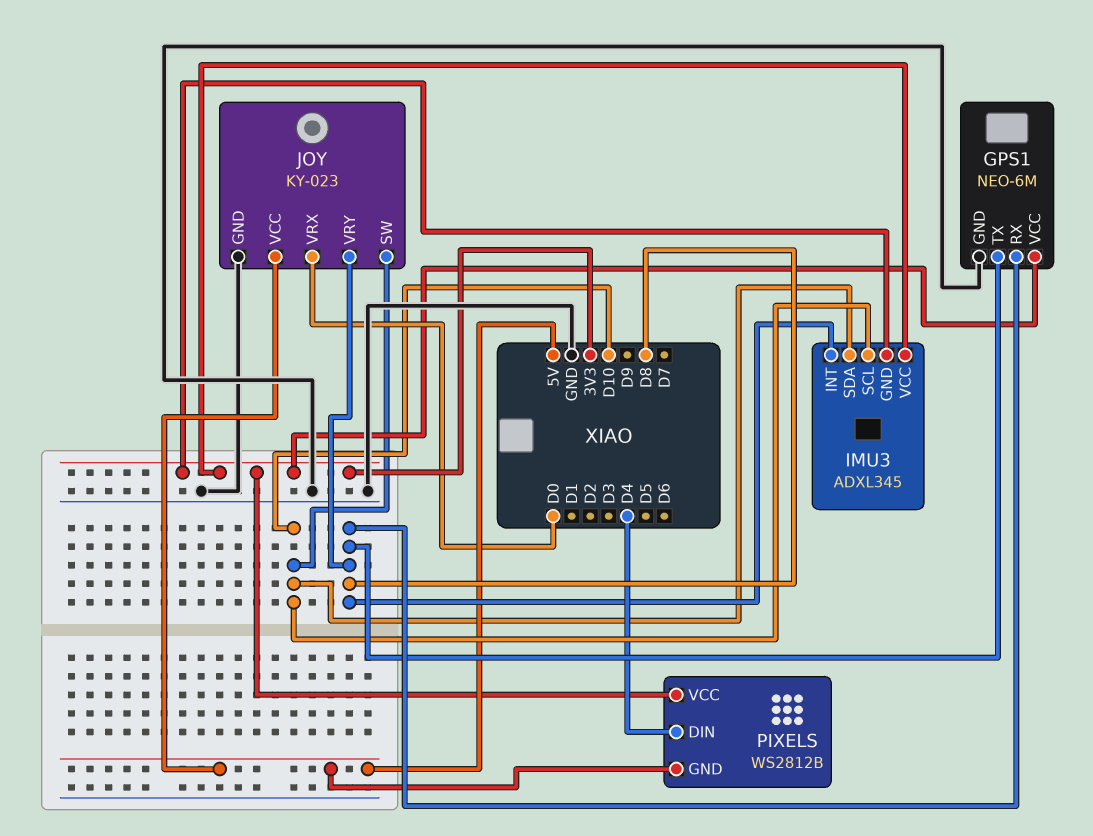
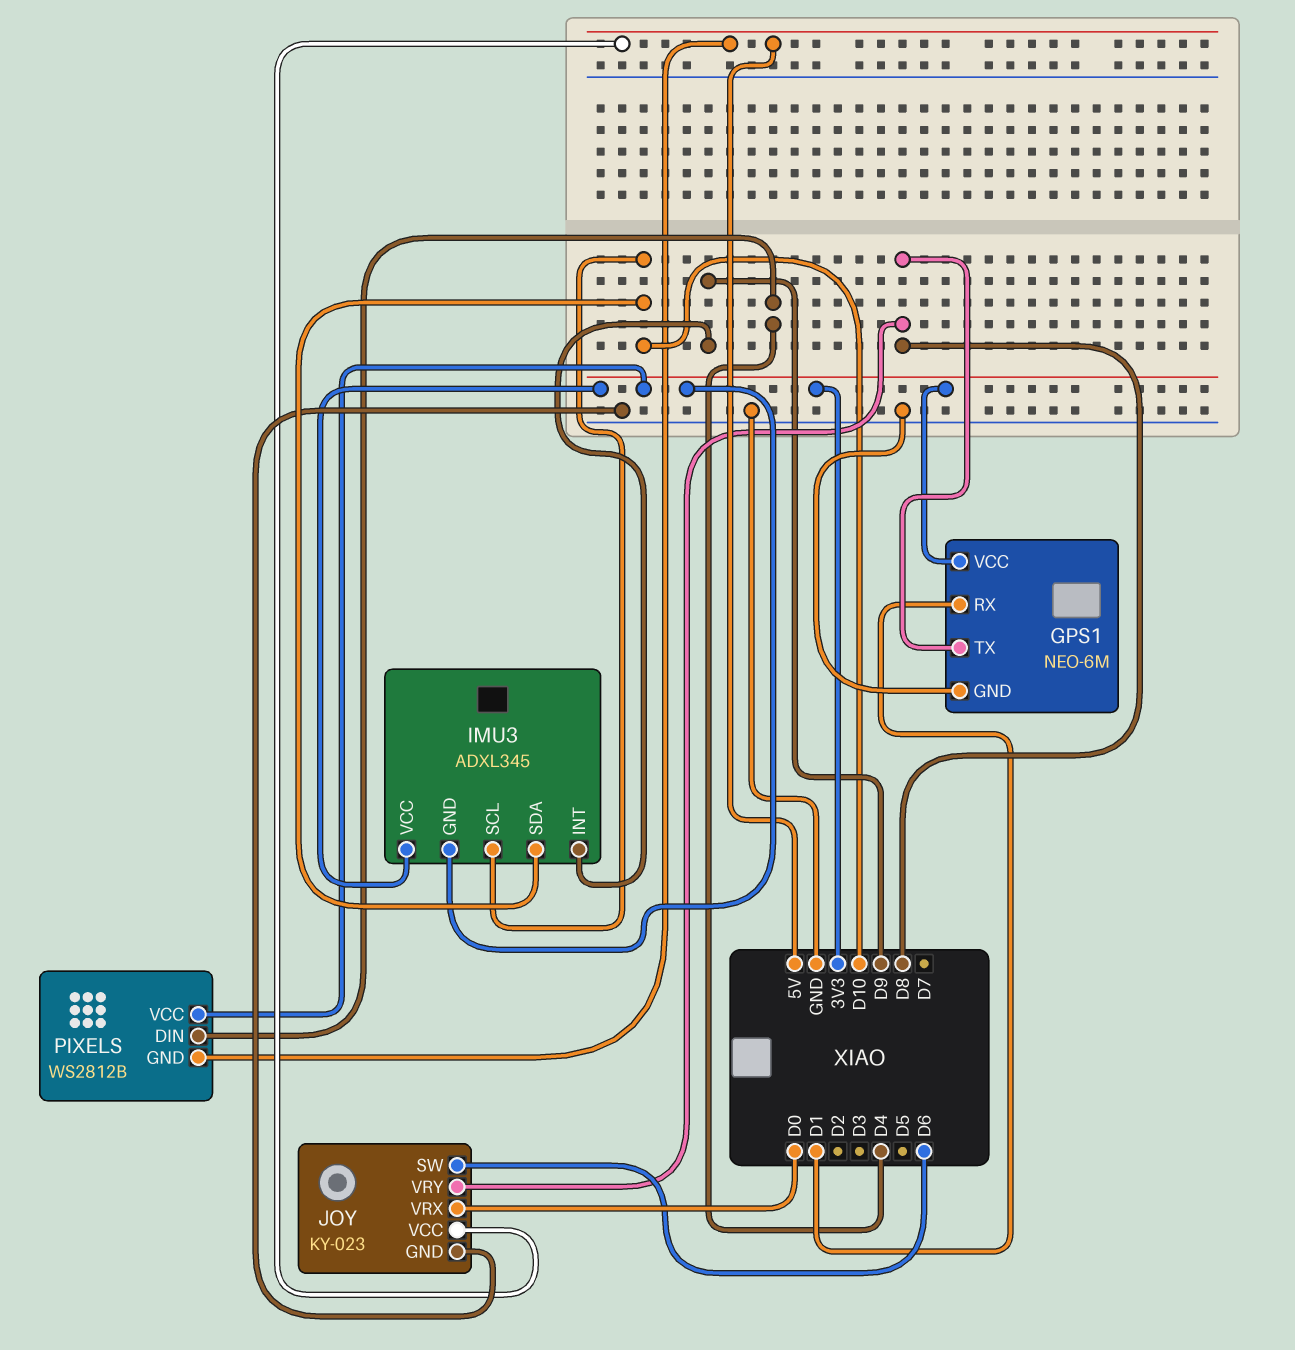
GPS1 pin RX: D8 -> D1
IMU3 pin INT: D8 -> D9
JOY pin SW: D10 -> D6

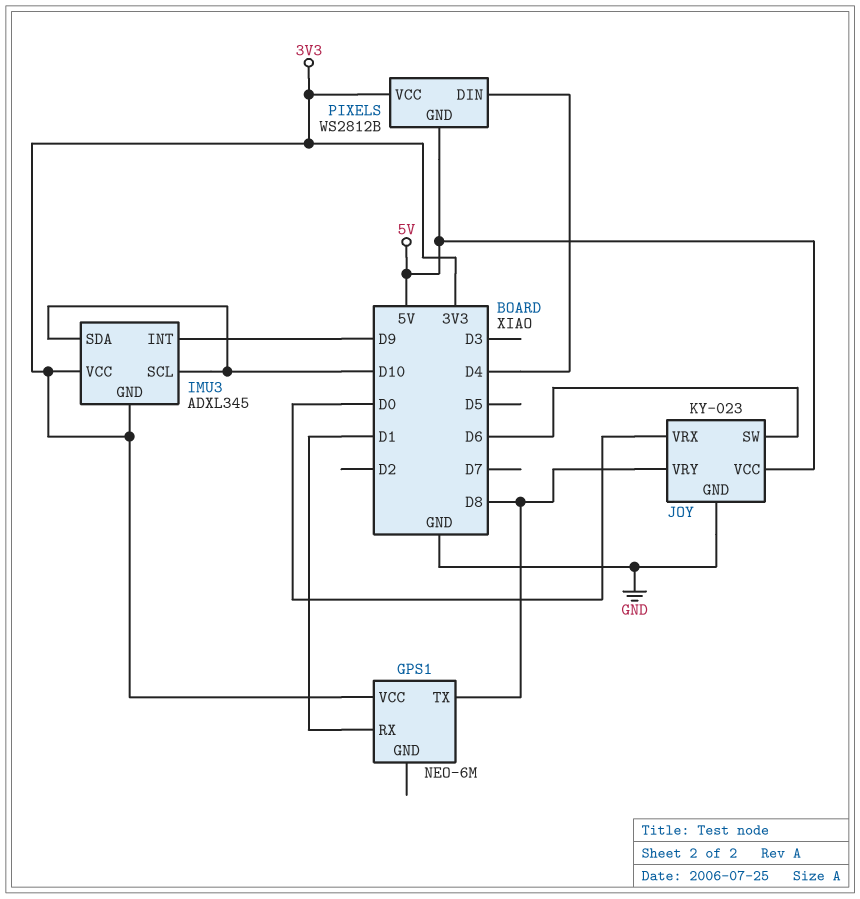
GPS1 pin GND: GND -> none

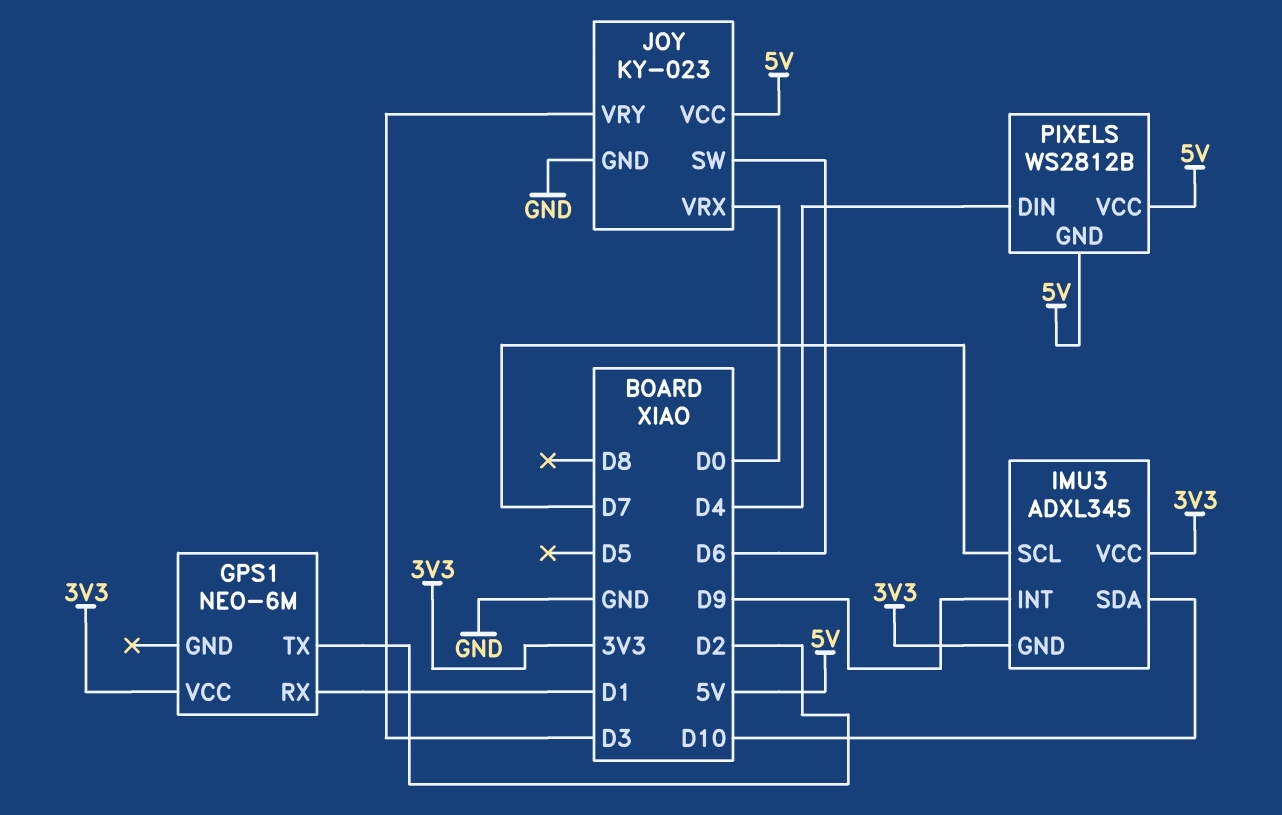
GPS1 pin TX: D8 -> D2
IMU3 pin SCL: D10 -> D7
JOY pin VRY: D8 -> D3
PIXELS pin VCC: 3V3 -> 5V

